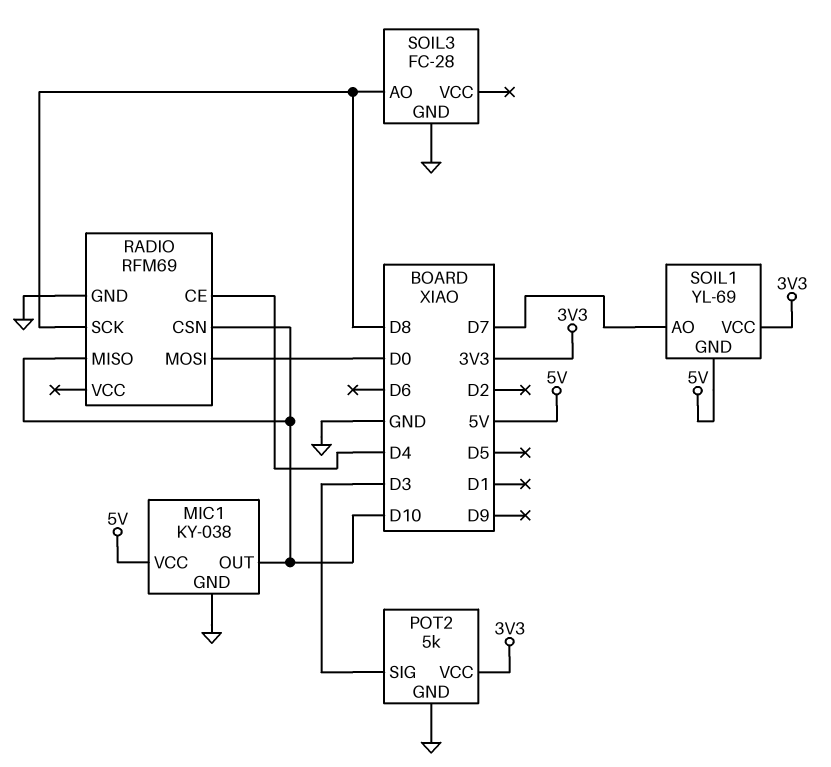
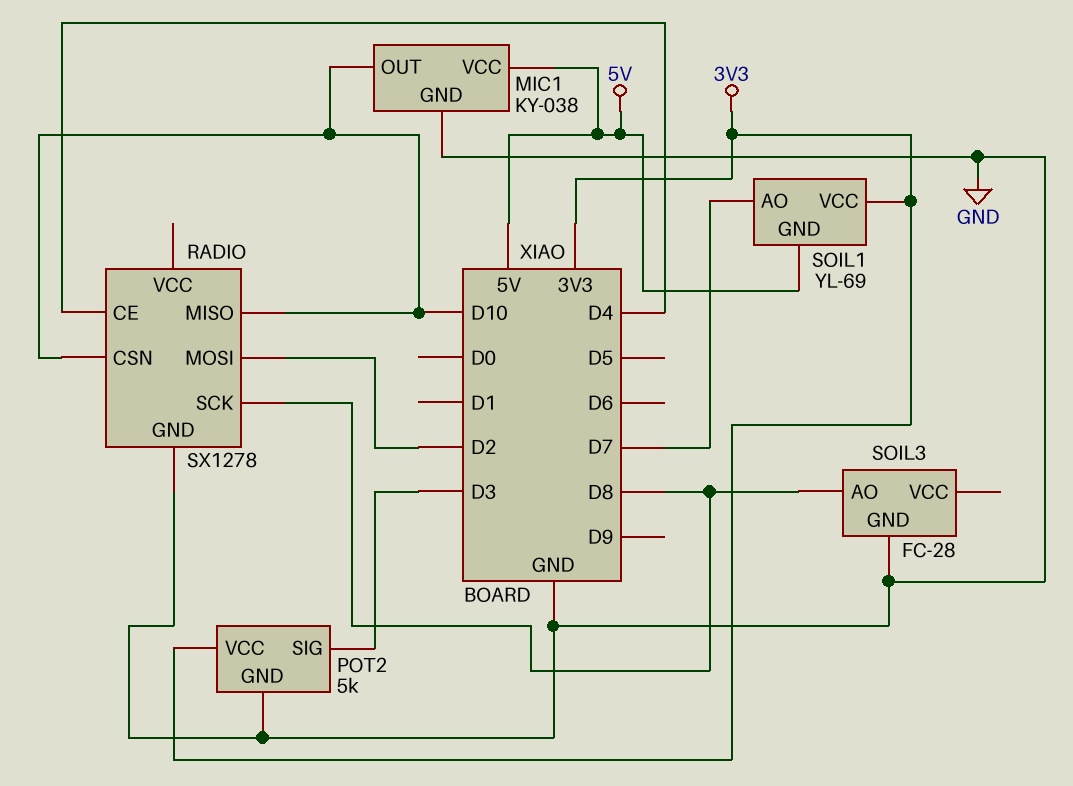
RADIO: RFM69 -> SX1278
RADIO pin MOSI: D0 -> D2

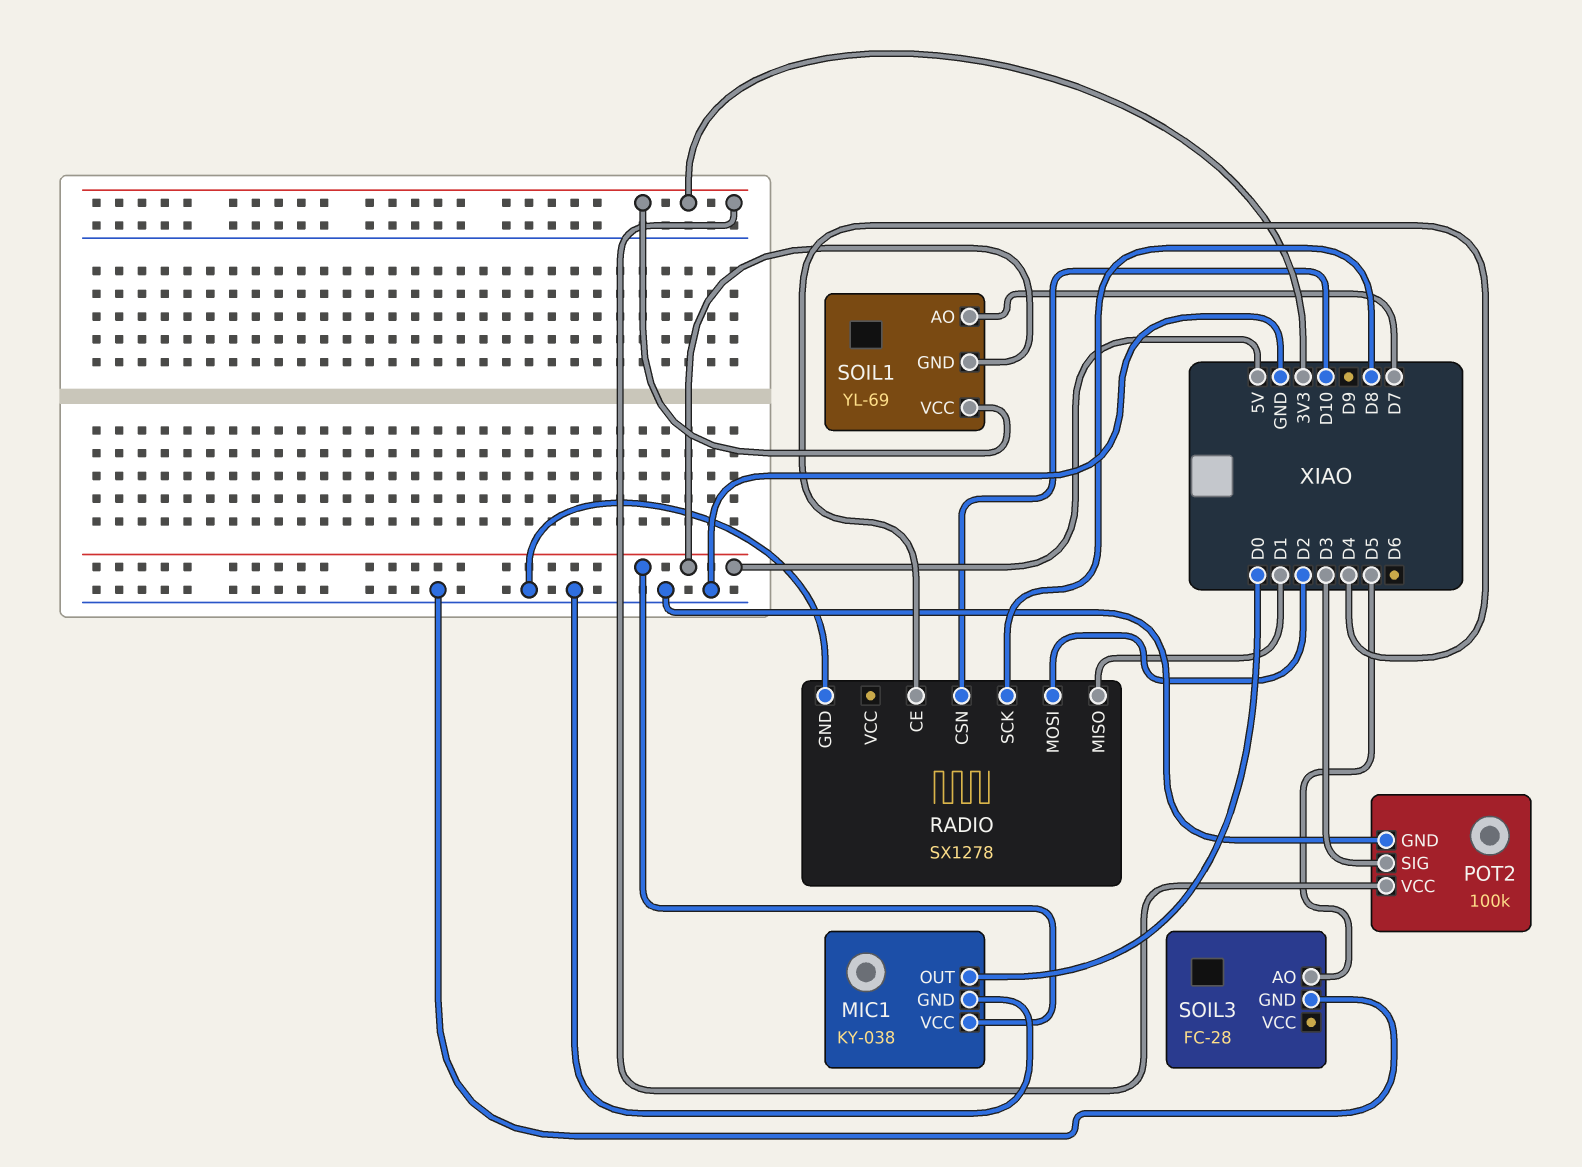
MIC1 pin OUT: D10 -> D0
POT2: 5k -> 100k
RADIO pin MISO: D10 -> D1
SOIL3 pin AO: D8 -> D5

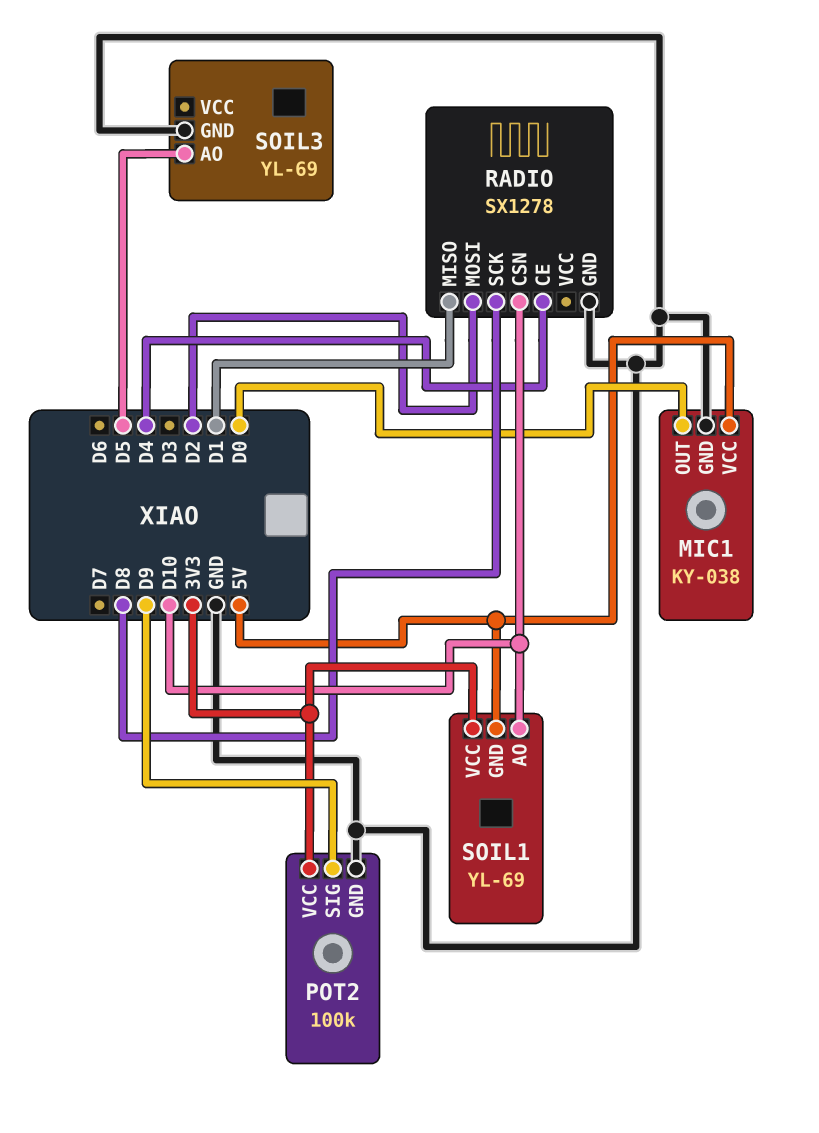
POT2 pin SIG: D3 -> D9
SOIL1 pin AO: D7 -> D10
SOIL3: FC-28 -> YL-69

